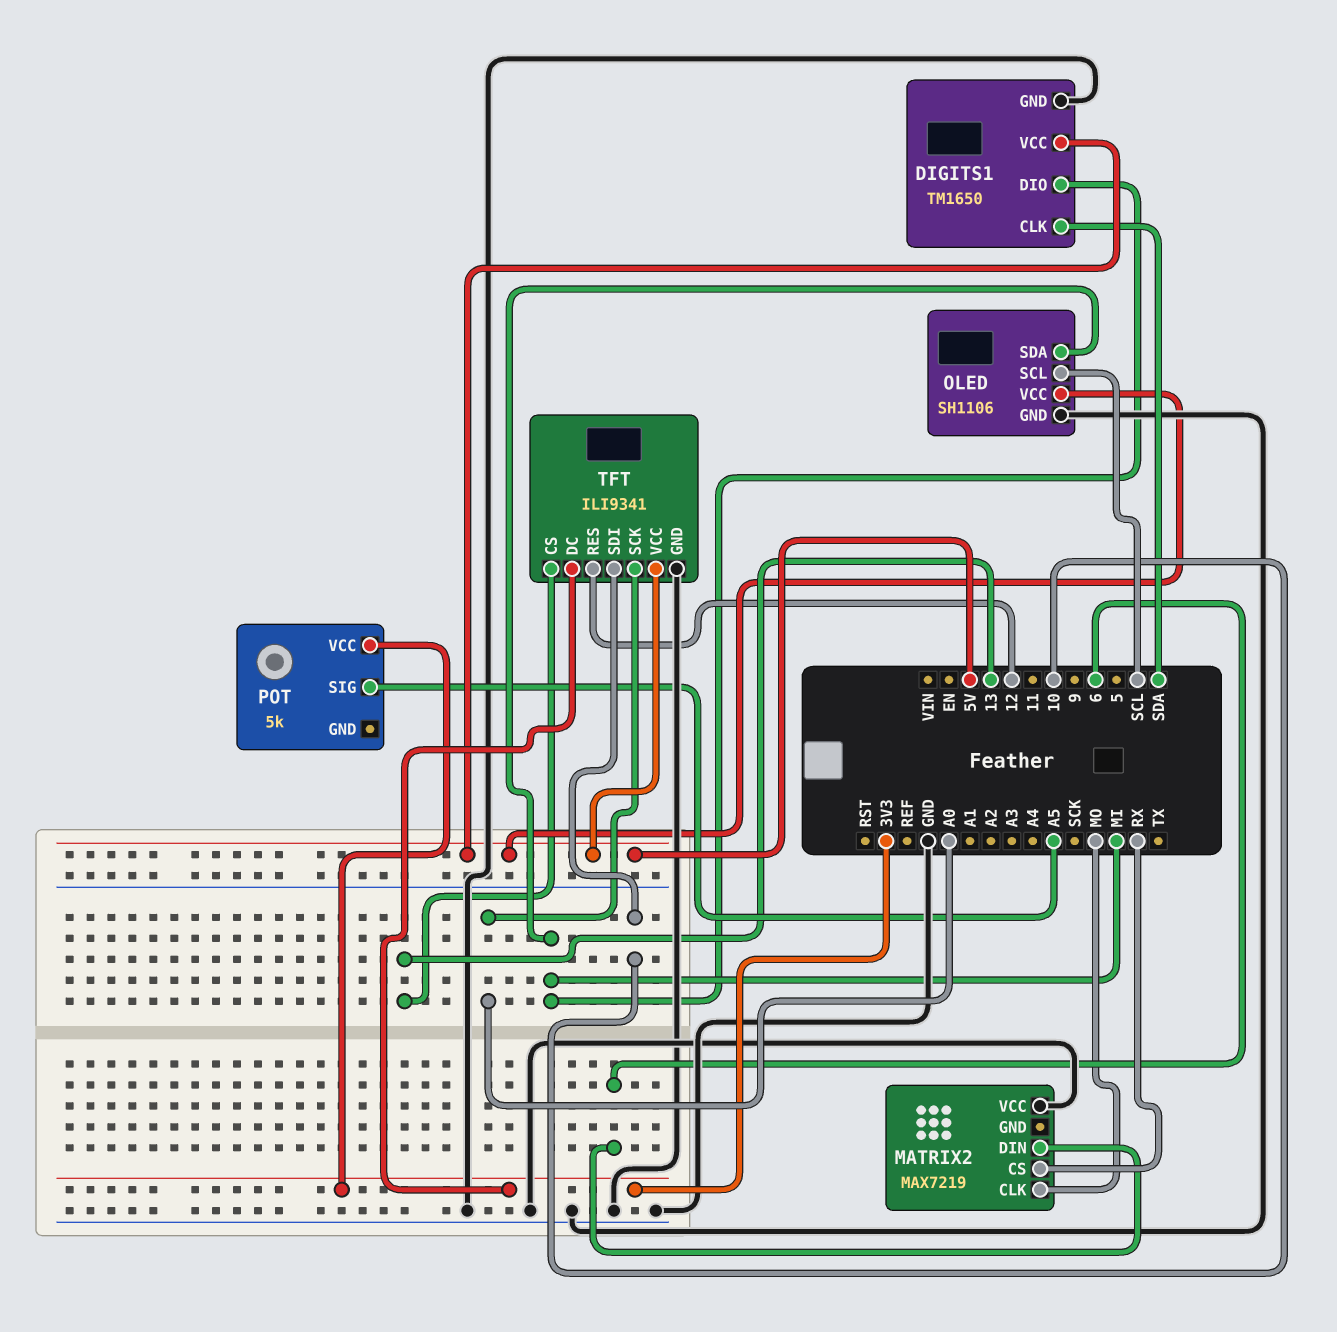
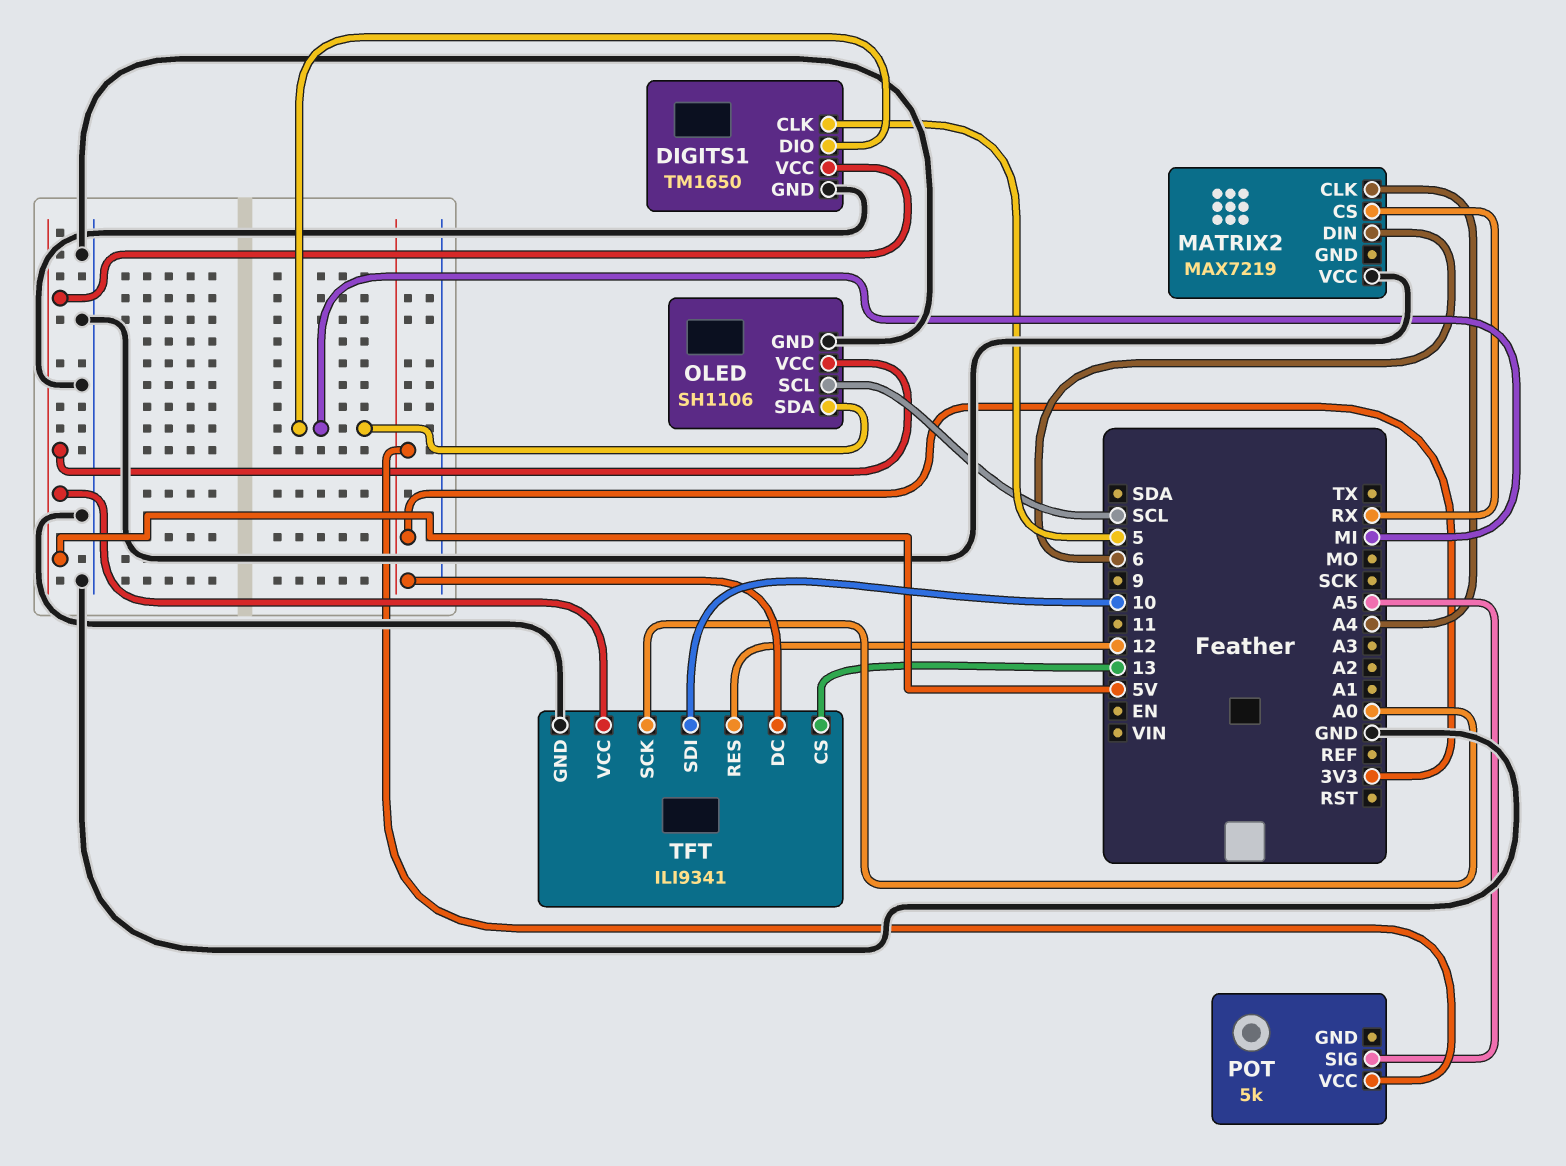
DIGITS1 pin CLK: SDA -> 5
MATRIX2 pin CLK: MO -> A4

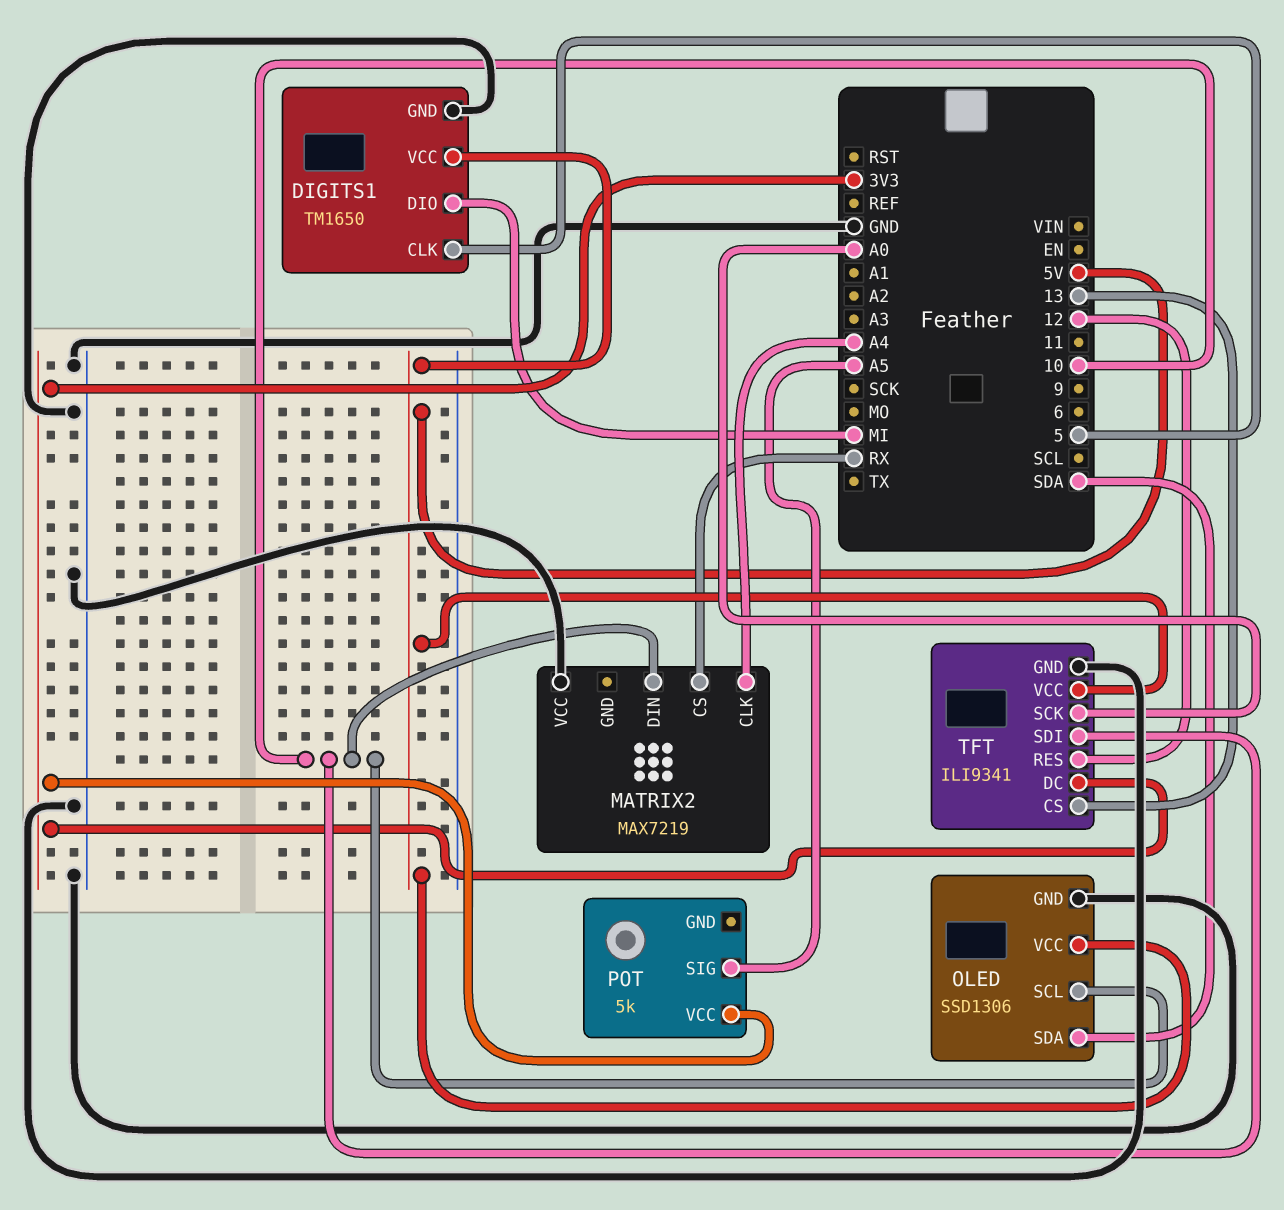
MATRIX2 pin DIN: 6 -> 10
OLED: SH1106 -> SSD1306
OLED pin SCL: SCL -> 10
OLED pin SDA: MI -> SDA

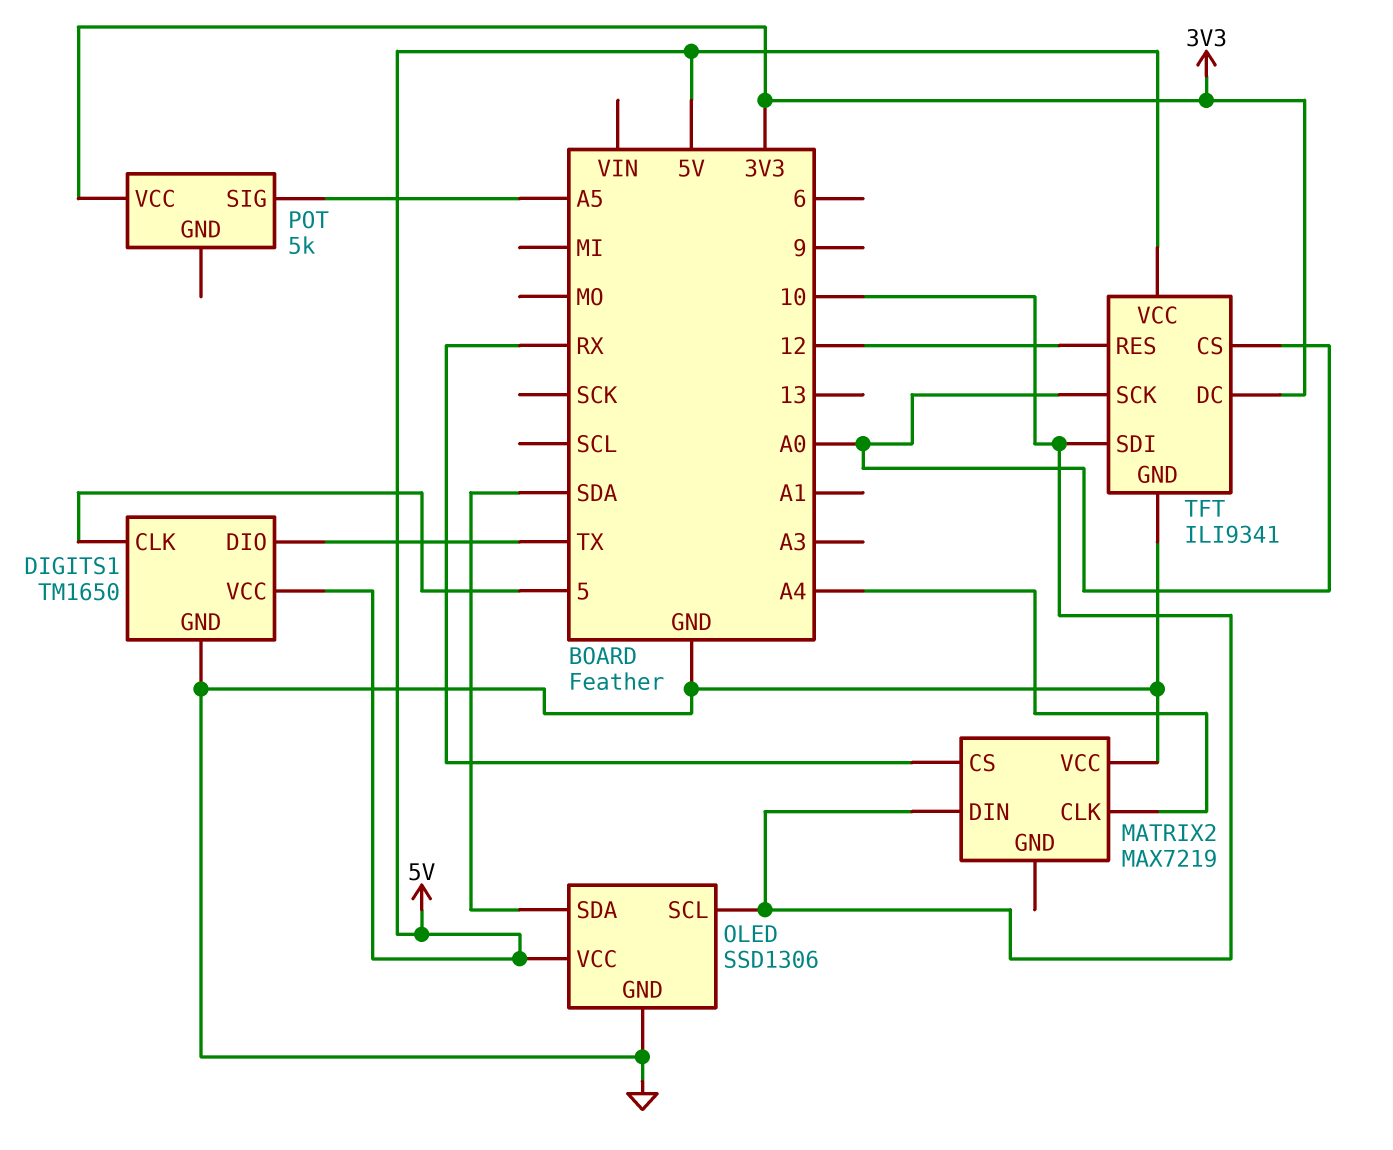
DIGITS1 pin DIO: MI -> TX
TFT pin CS: 13 -> A0

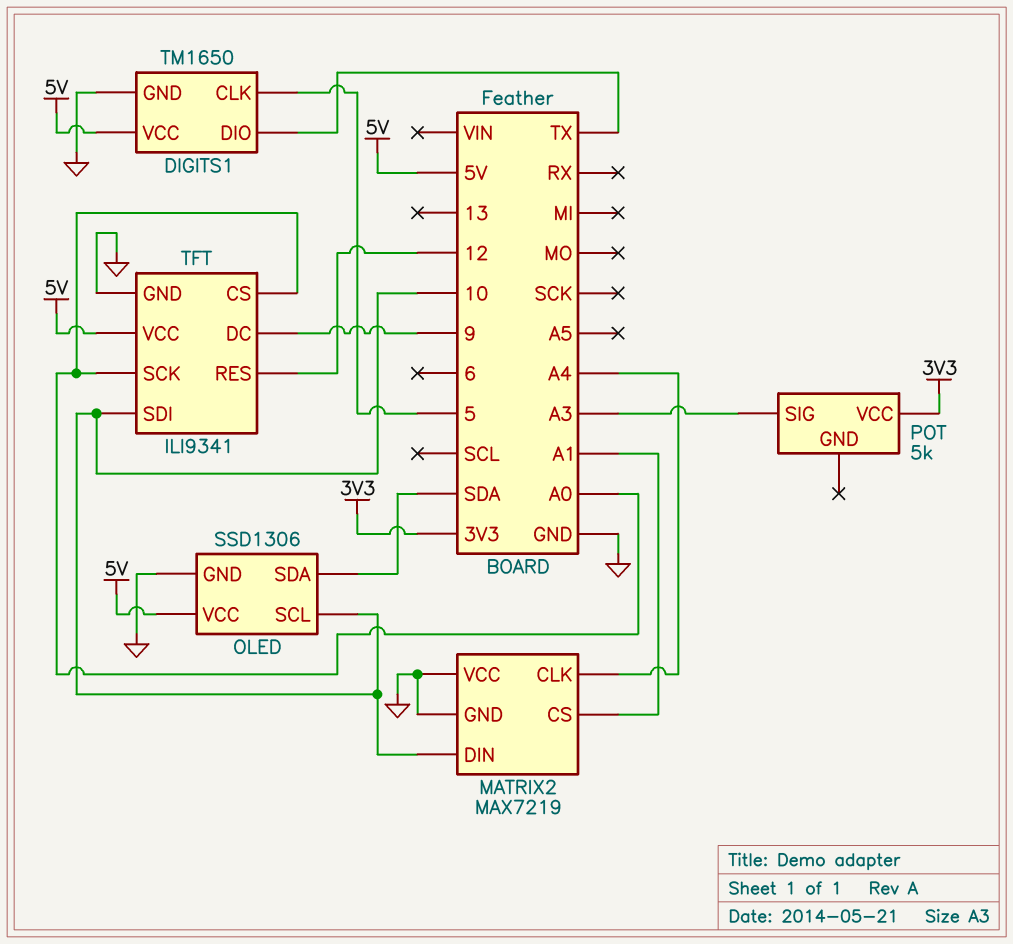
MATRIX2 pin CS: RX -> A1
MATRIX2 pin GND: none -> GND
POT pin SIG: A5 -> A3
TFT pin DC: 3V3 -> 9

